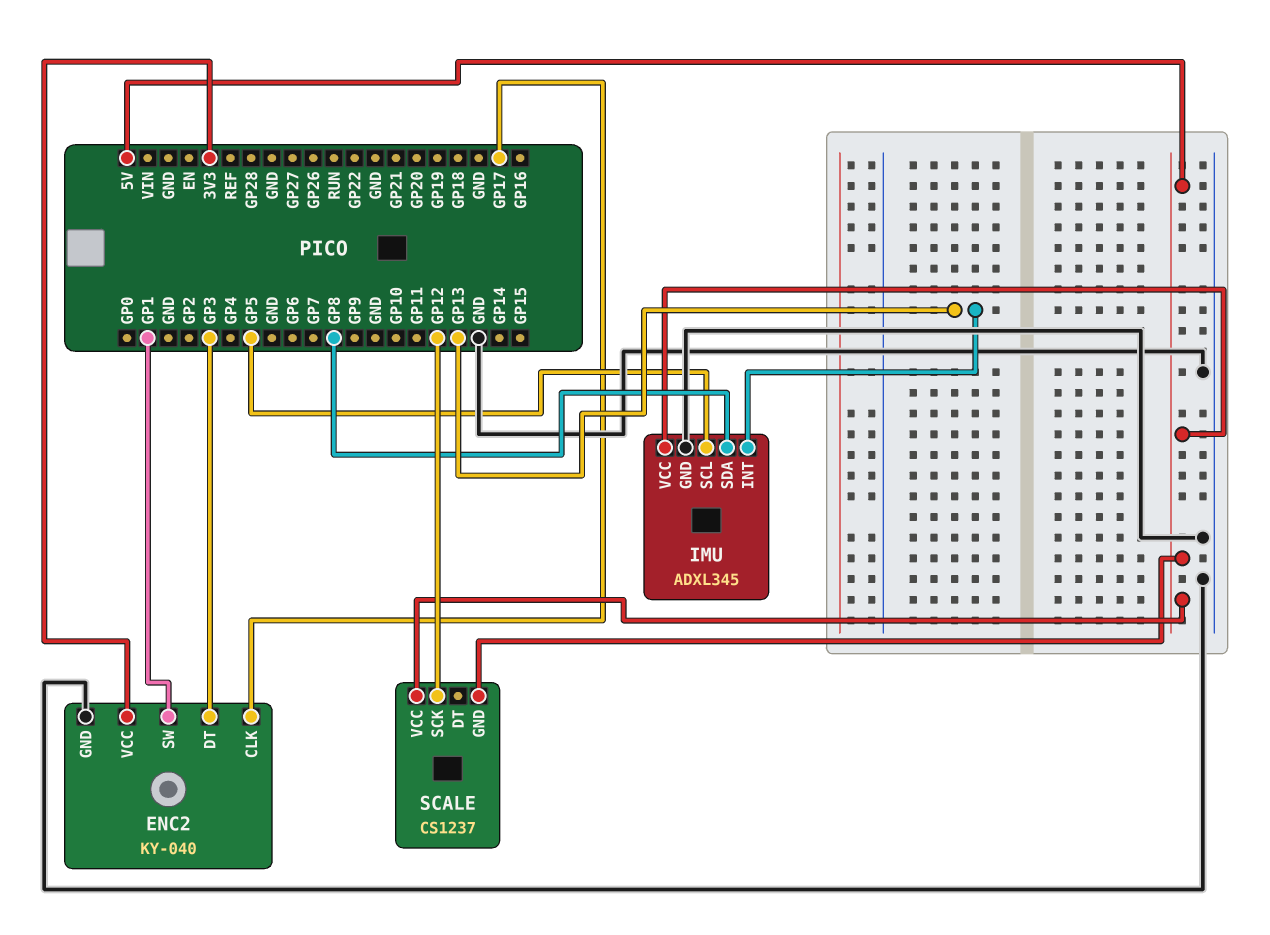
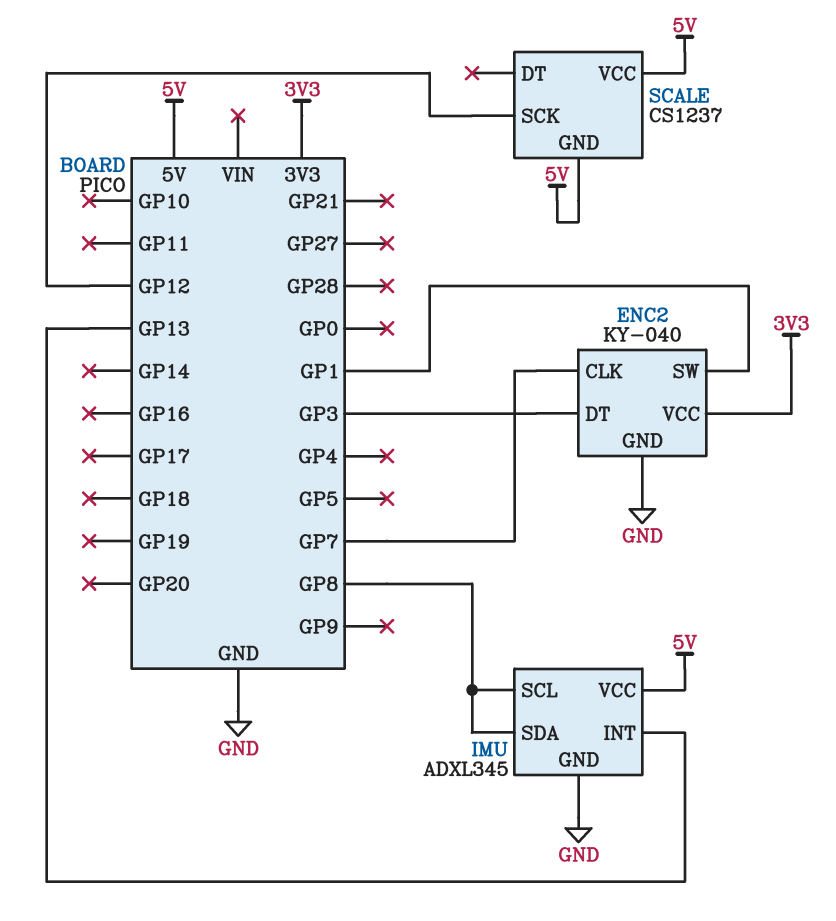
ENC2 pin CLK: GP17 -> GP7
IMU pin SCL: GP5 -> GP8

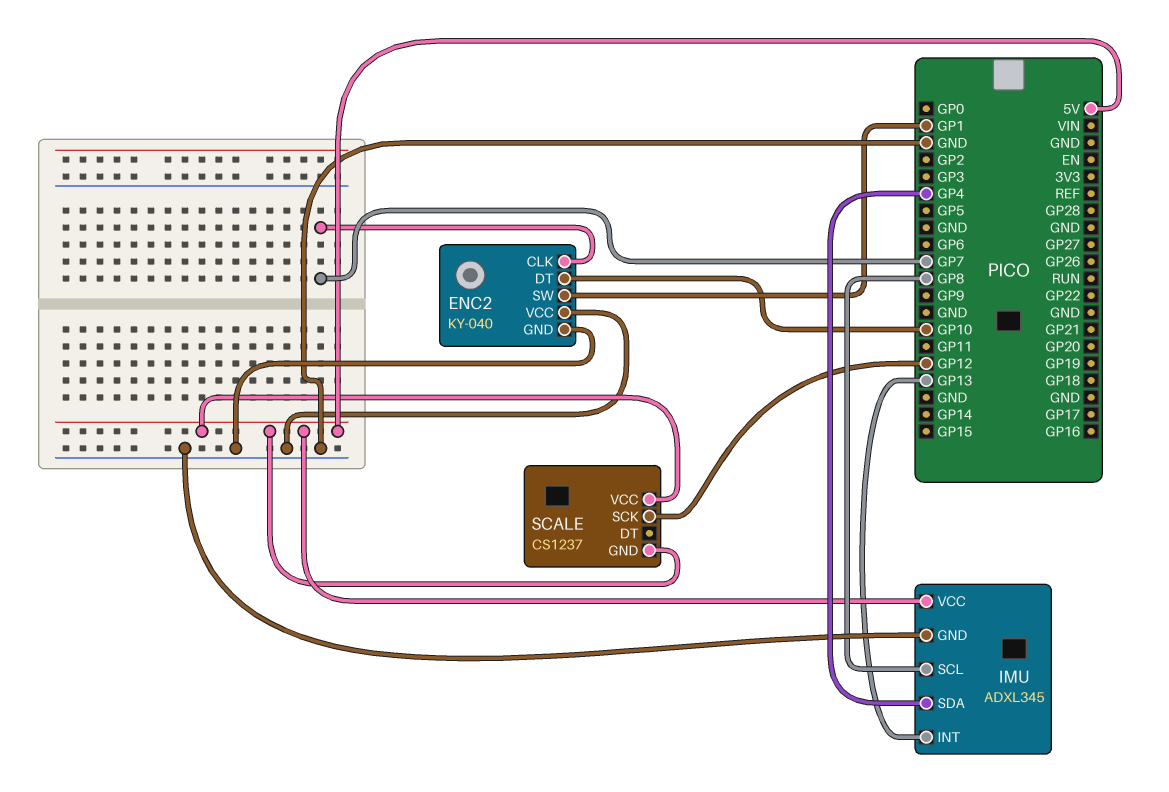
ENC2 pin DT: GP3 -> GP10
ENC2 pin VCC: 3V3 -> GND
IMU pin SDA: GP8 -> GP4

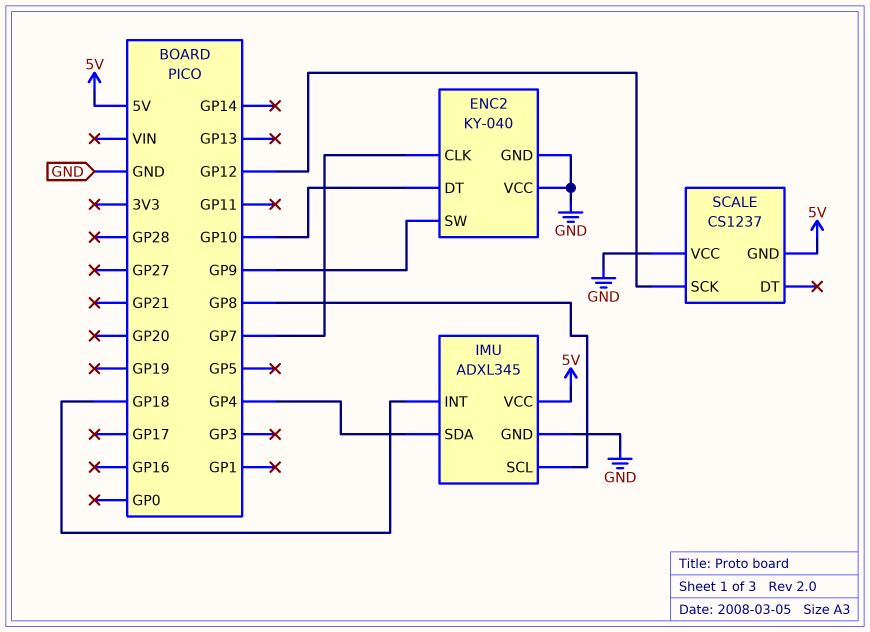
ENC2 pin SW: GP1 -> GP9
IMU pin INT: GP13 -> GP18
SCALE pin VCC: 5V -> GND

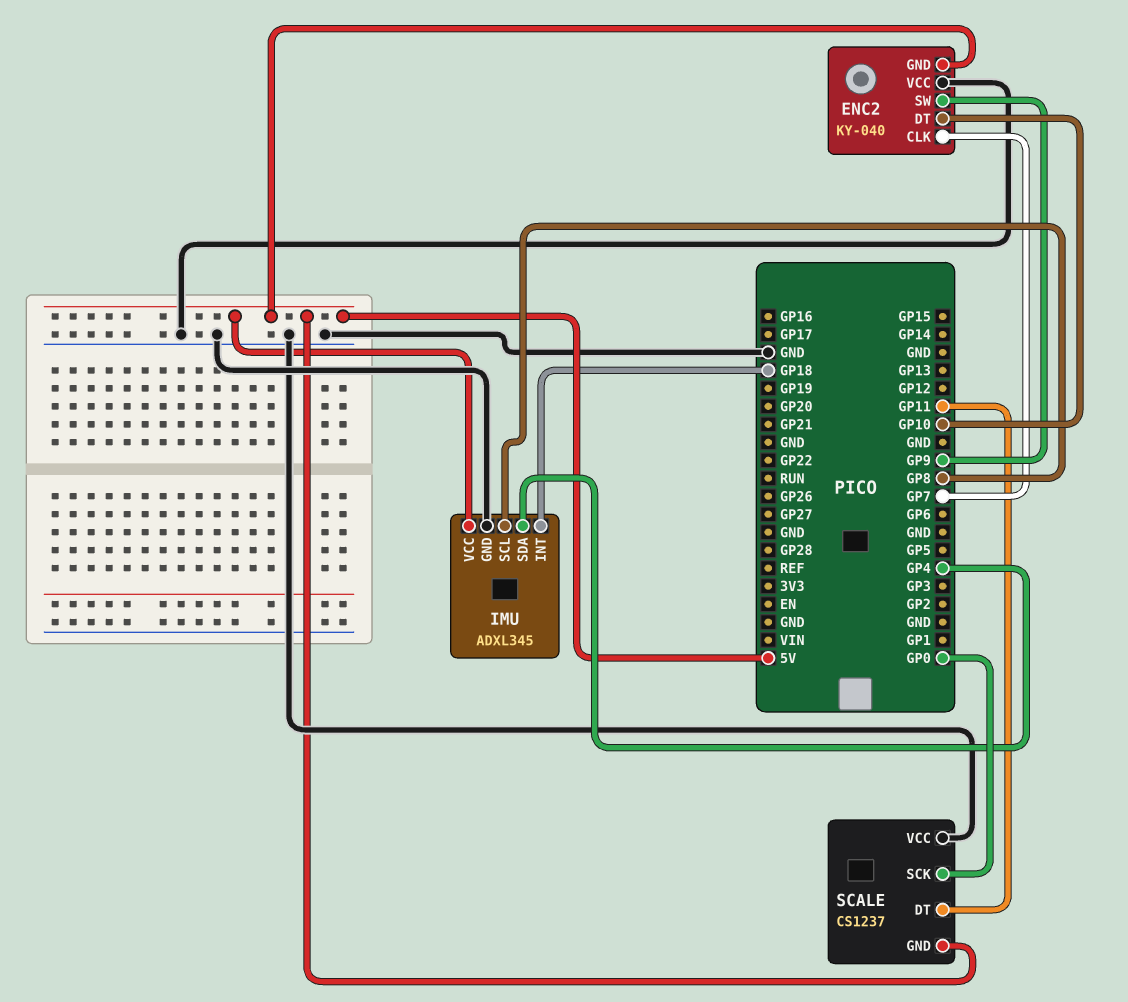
ENC2 pin GND: GND -> 5V
SCALE pin DT: none -> GP11
SCALE pin SCK: GP12 -> GP0

